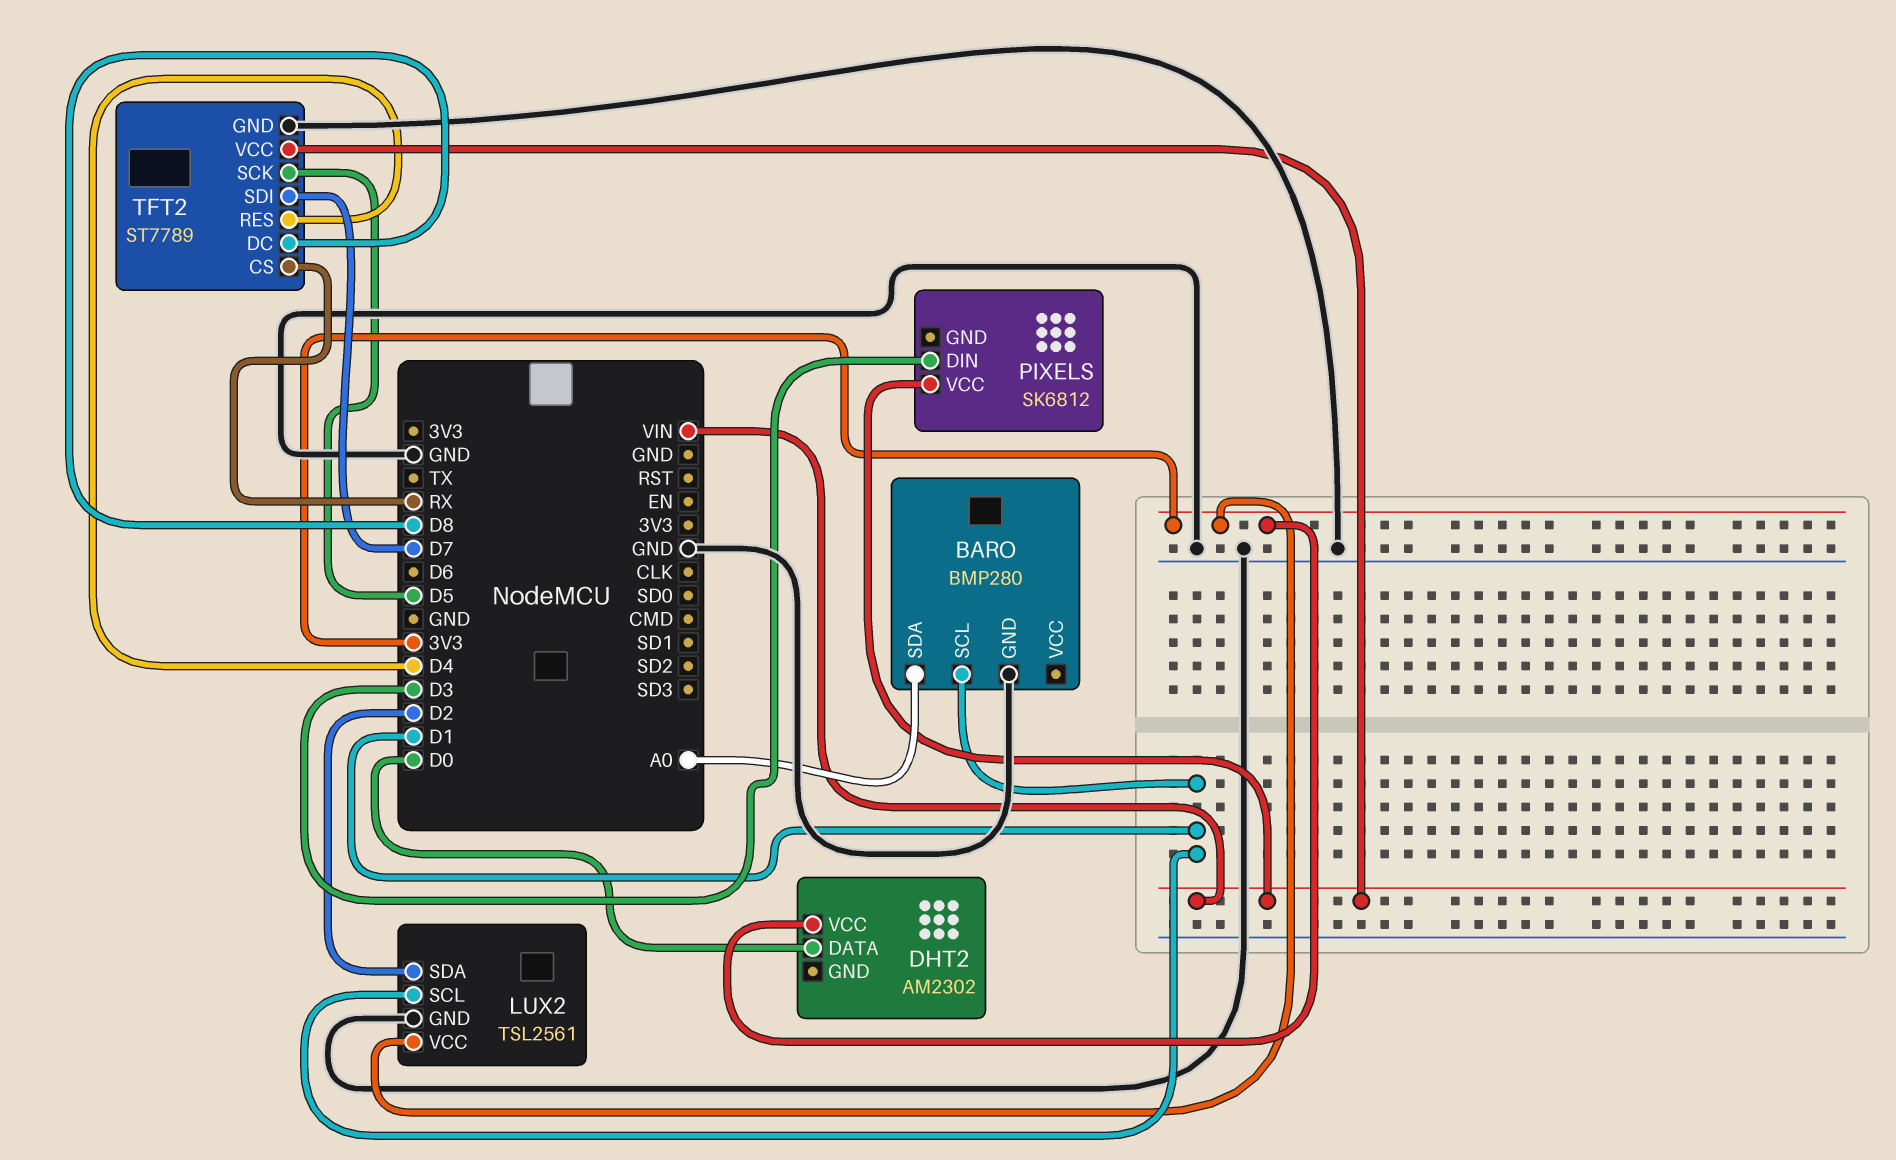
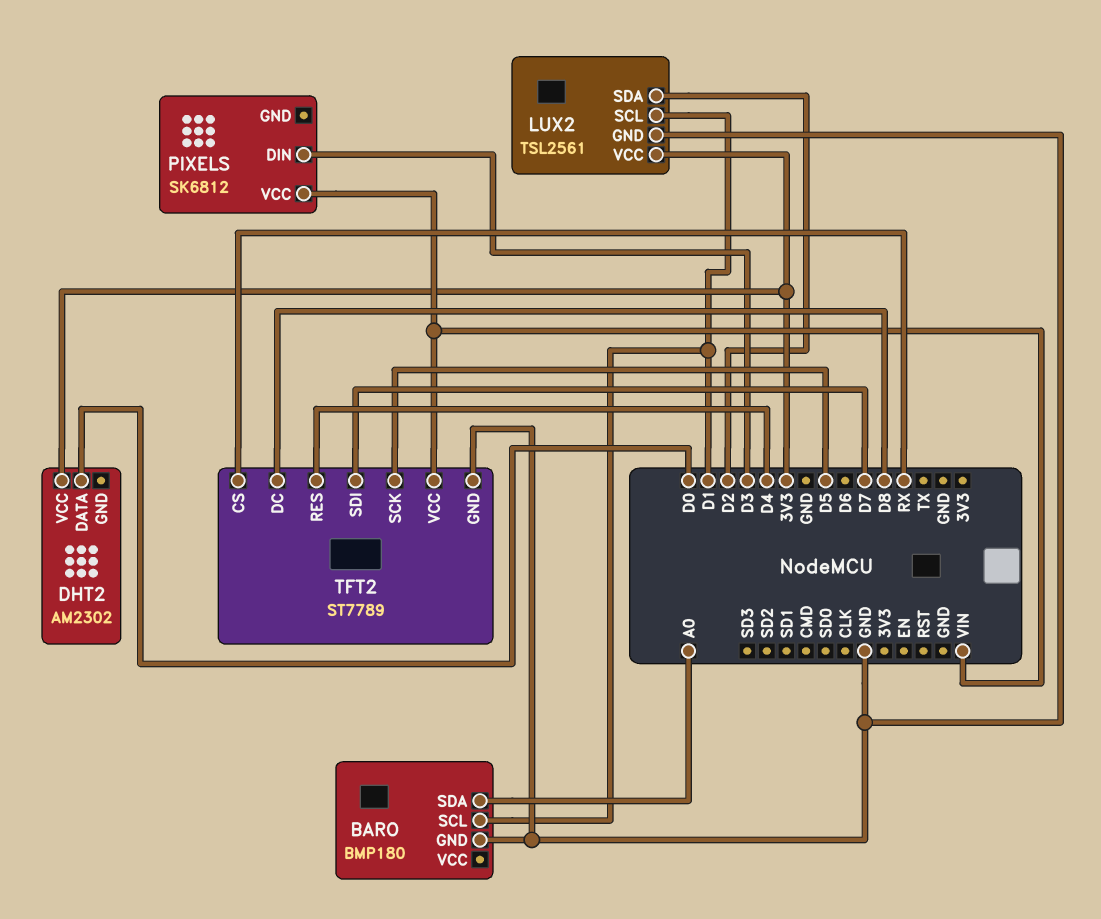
BARO: BMP280 -> BMP180

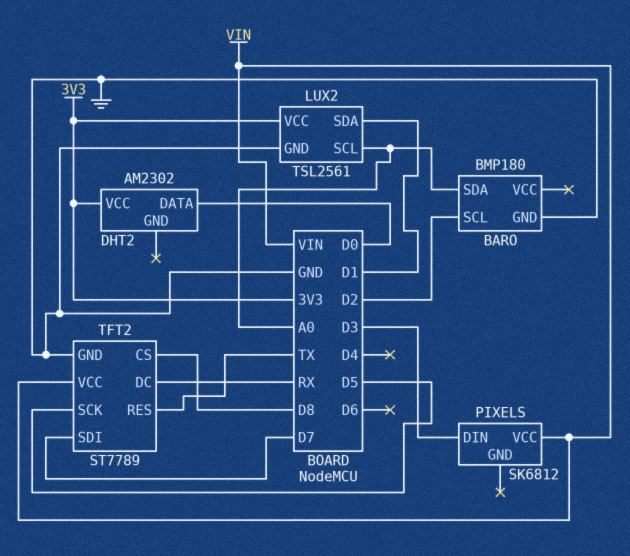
BARO pin SCL: D1 -> D2
LUX2 pin SCL: D1 -> A0
LUX2 pin SDA: D2 -> D1
TFT2 pin CS: RX -> D8
TFT2 pin DC: D8 -> RX
TFT2 pin RES: D4 -> TX

